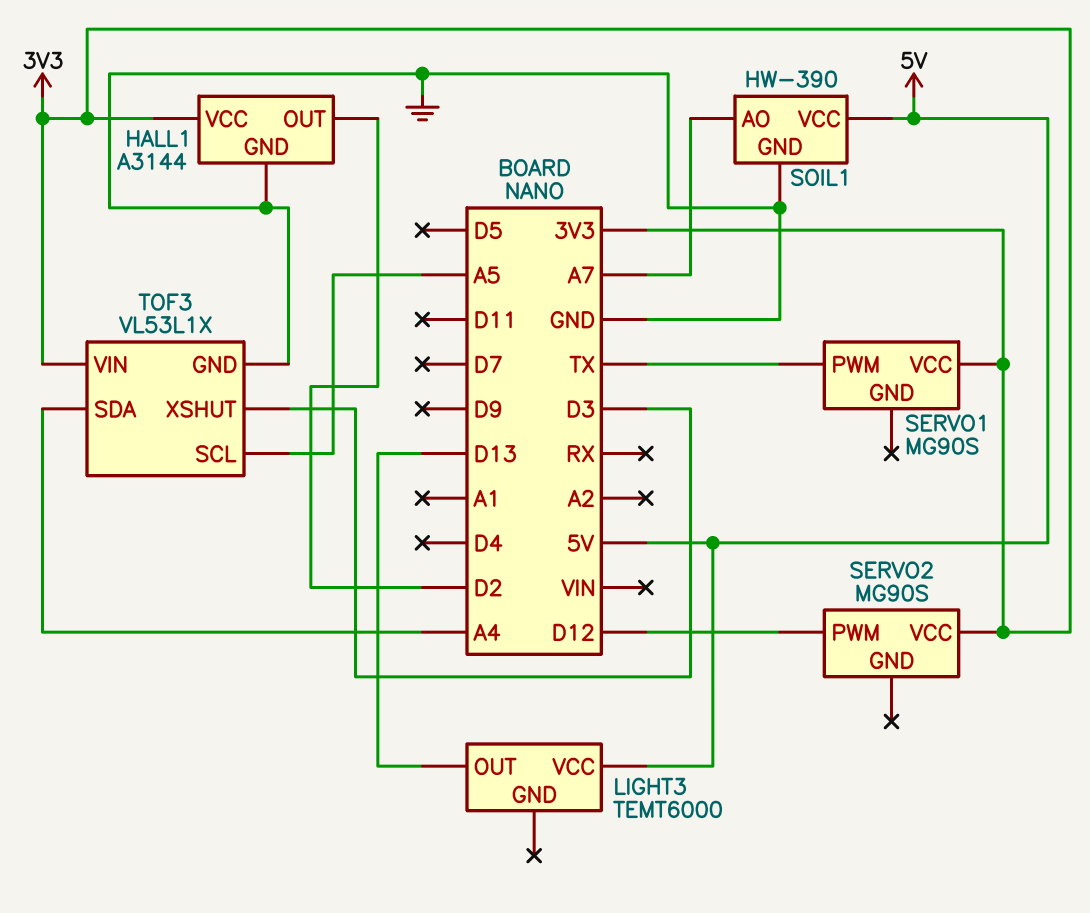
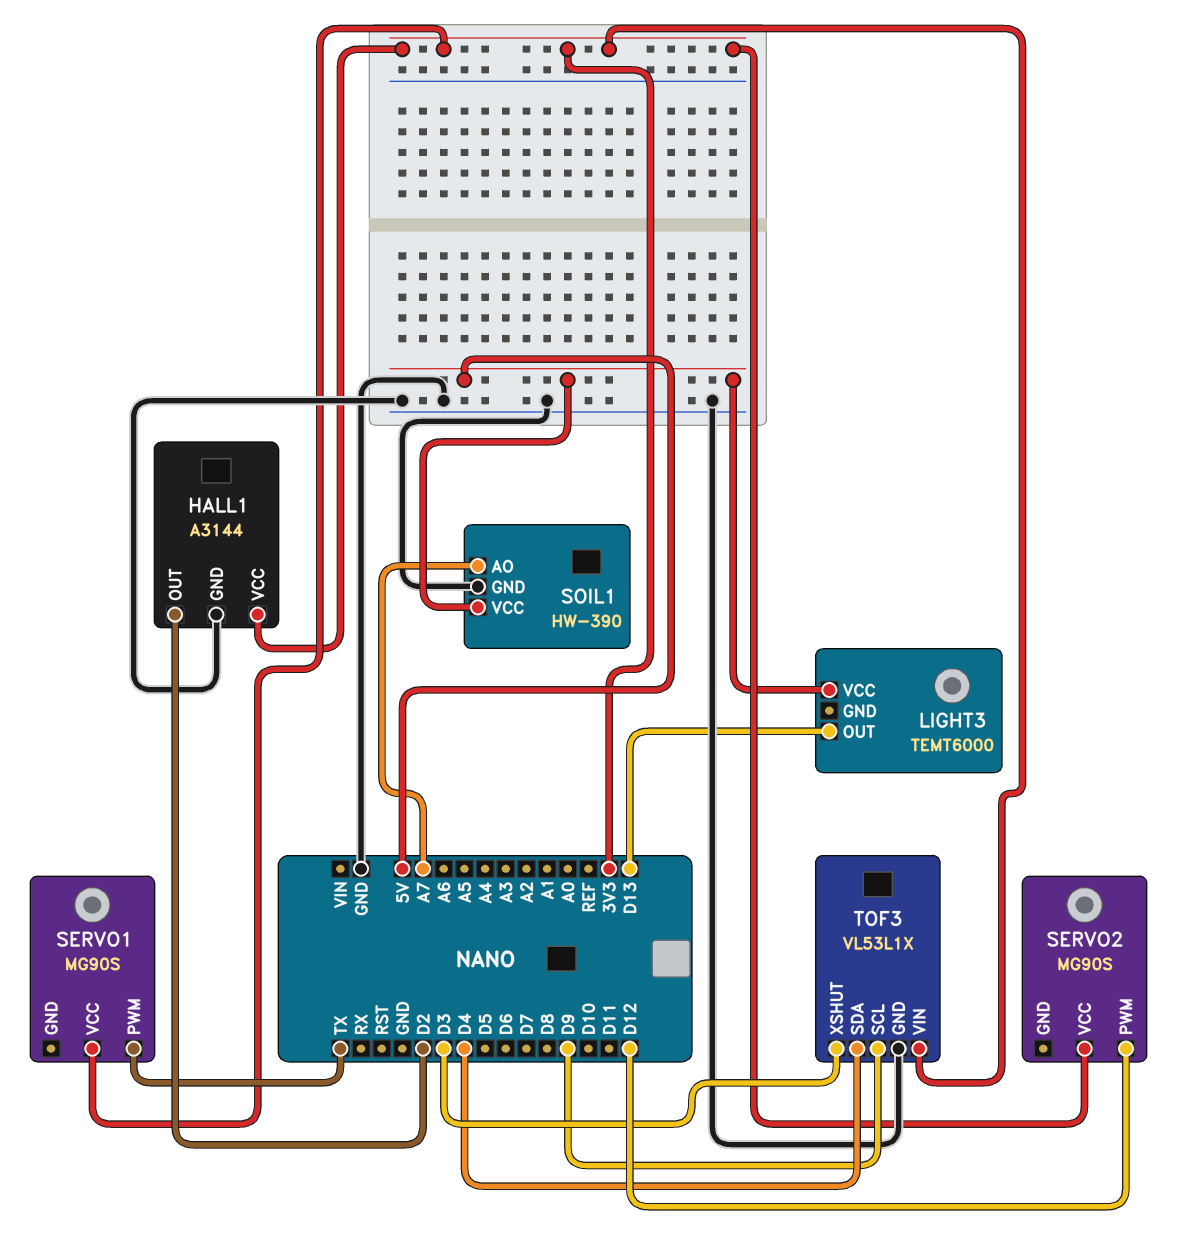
TOF3 pin SCL: A5 -> D9
TOF3 pin SDA: A4 -> D4

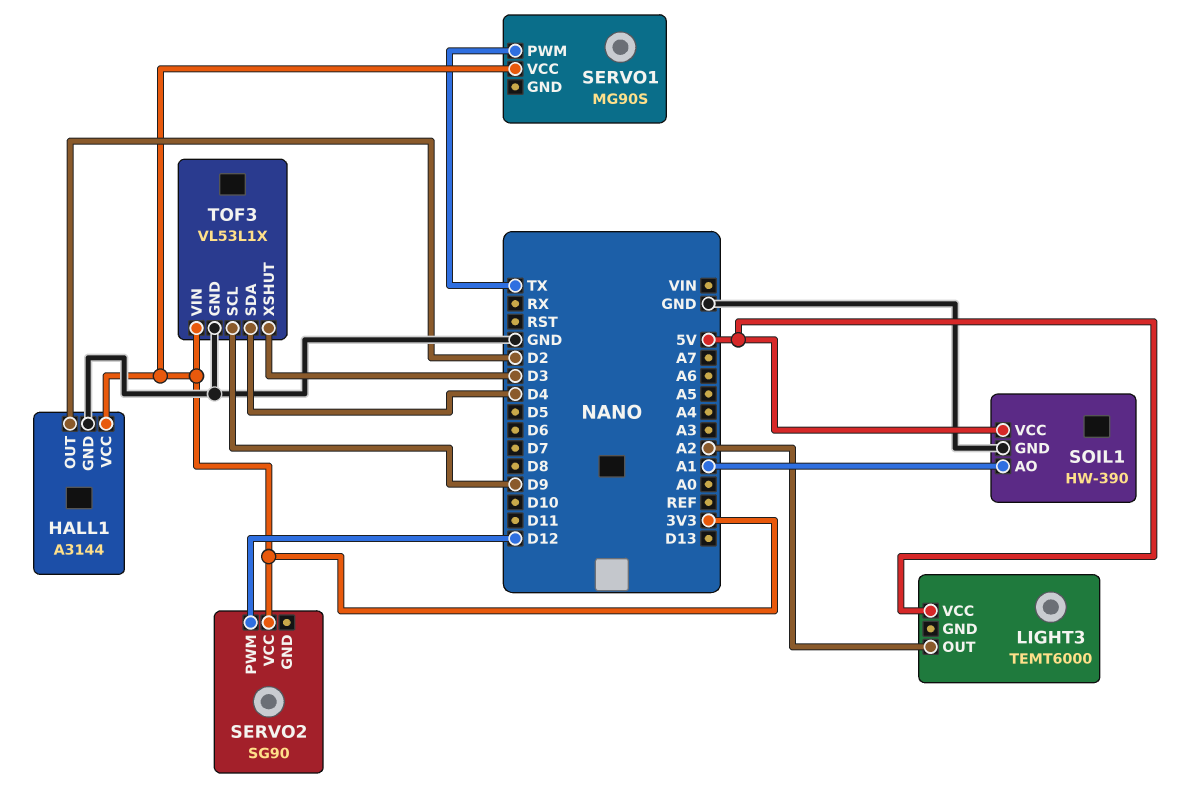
LIGHT3 pin OUT: D13 -> A2
SERVO2: MG90S -> SG90
SOIL1 pin AO: A7 -> A1

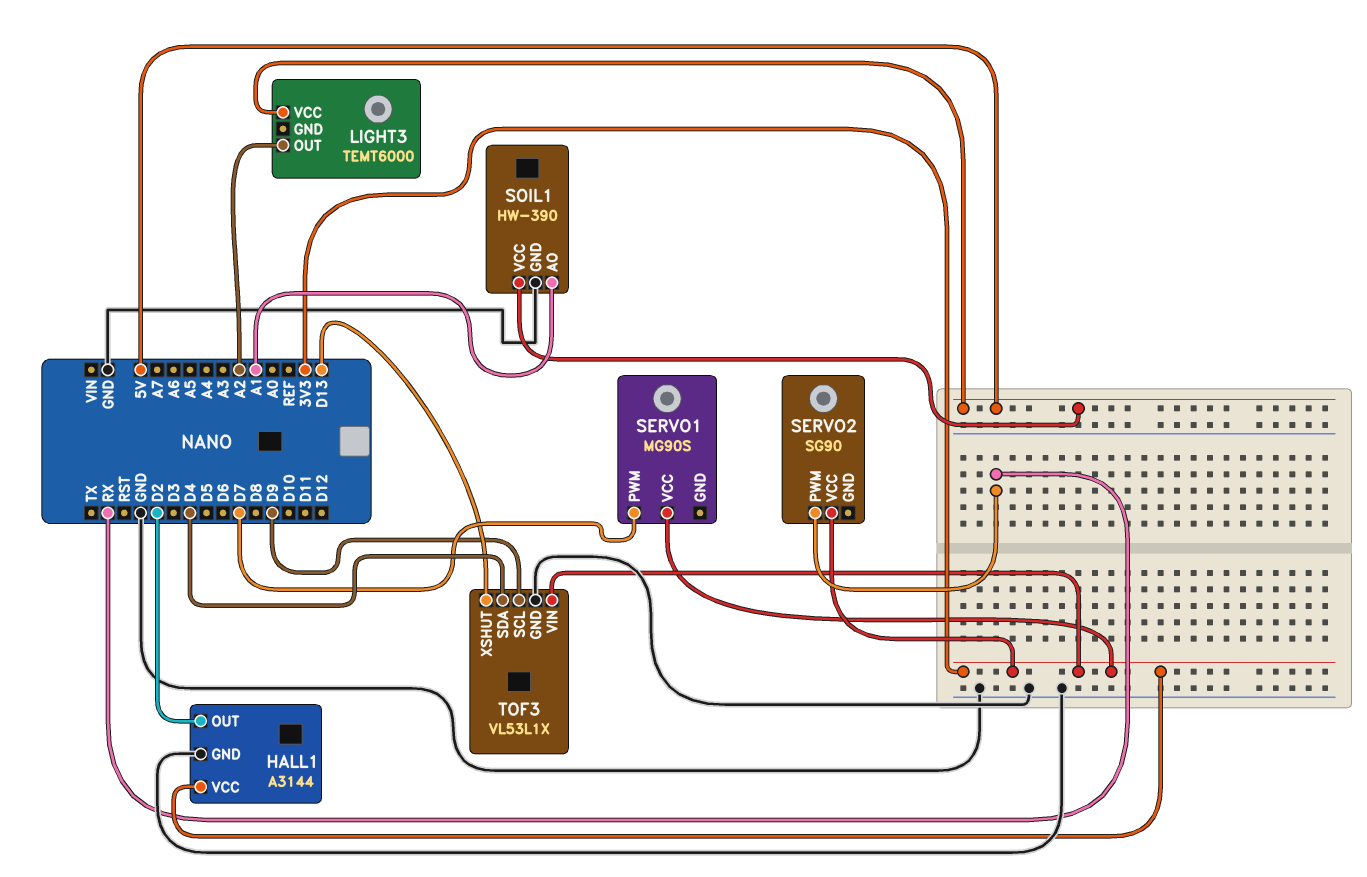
SERVO1 pin PWM: TX -> D7
SERVO2 pin PWM: D12 -> RX
TOF3 pin XSHUT: D3 -> D13

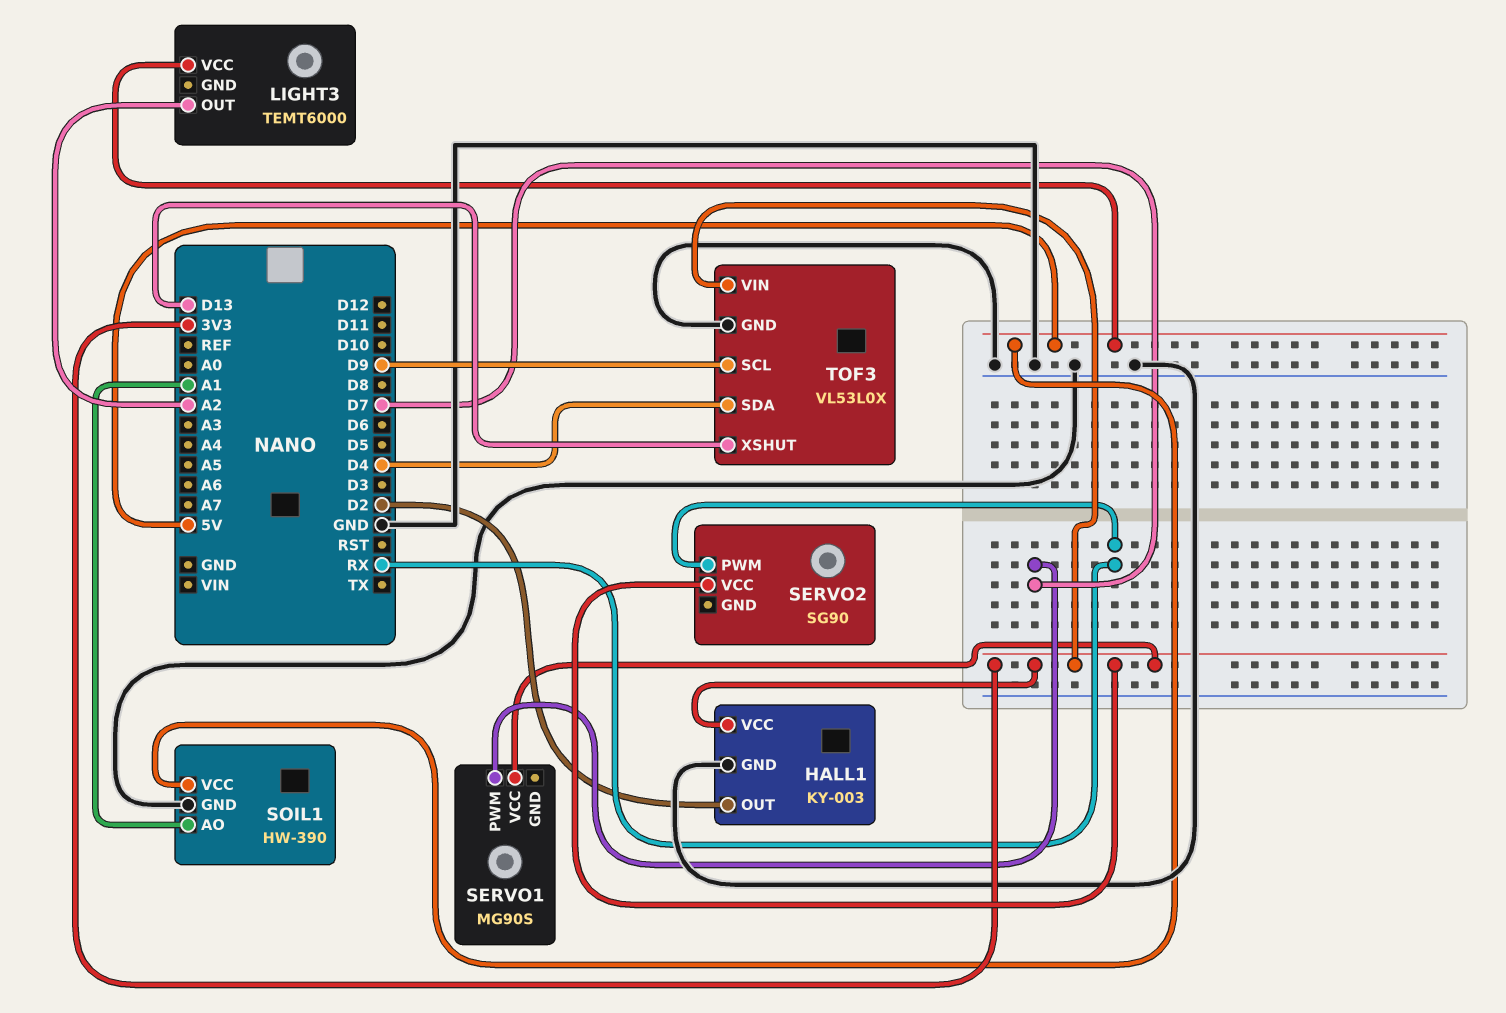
HALL1: A3144 -> KY-003
TOF3: VL53L1X -> VL53L0X

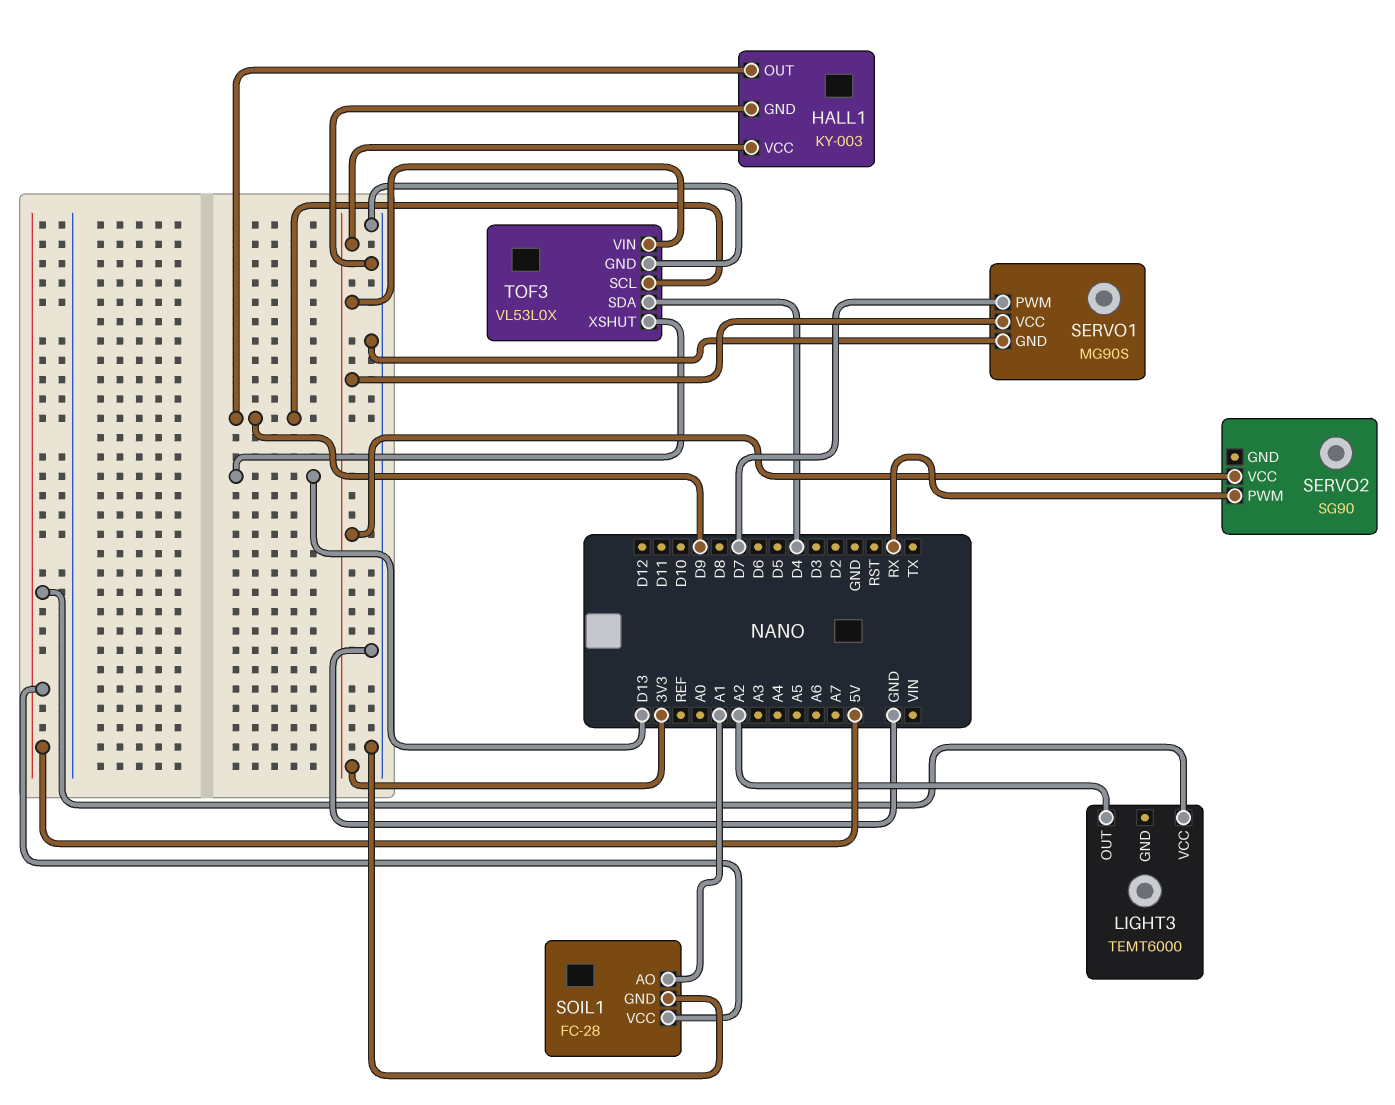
HALL1 pin OUT: D2 -> D9
SERVO1 pin GND: none -> GND
SOIL1: HW-390 -> FC-28

